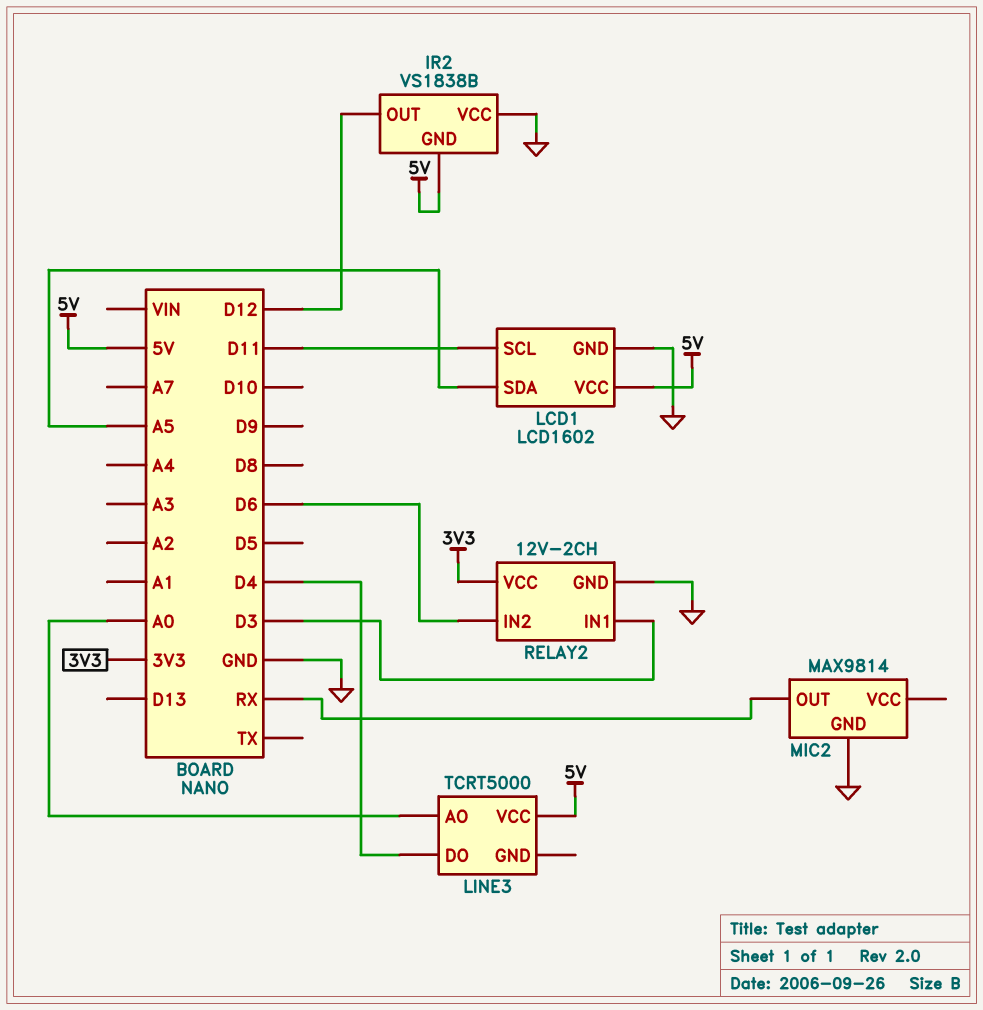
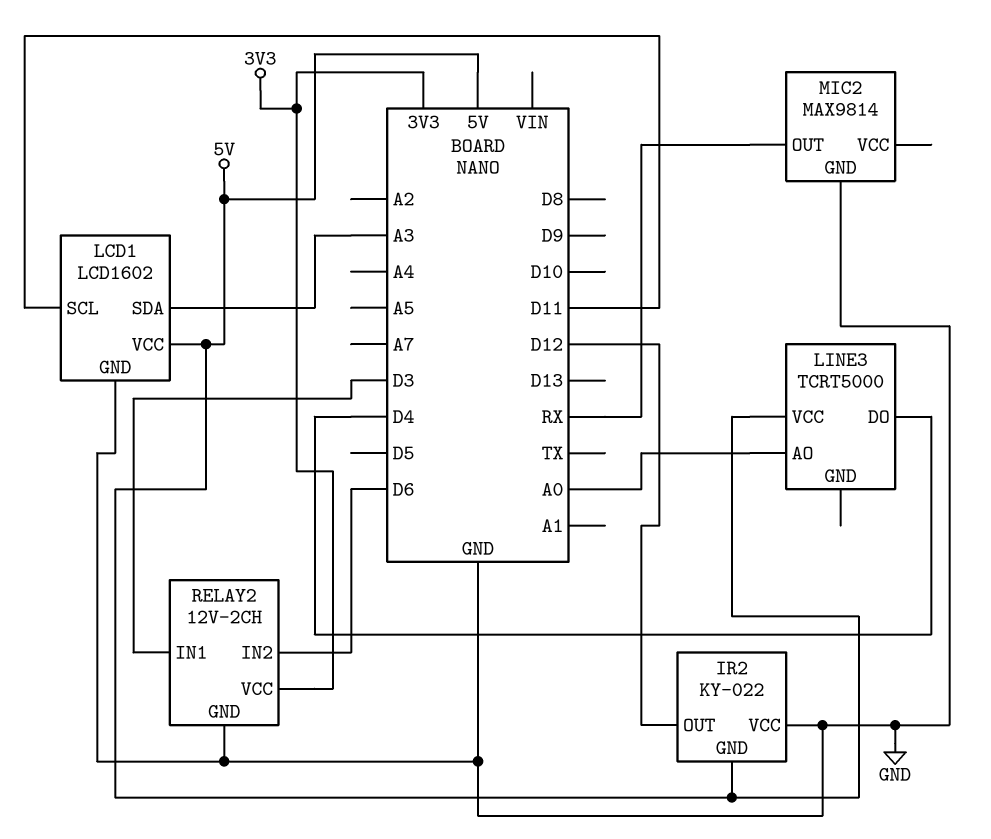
IR2: VS1838B -> KY-022
LCD1 pin SDA: A5 -> A3

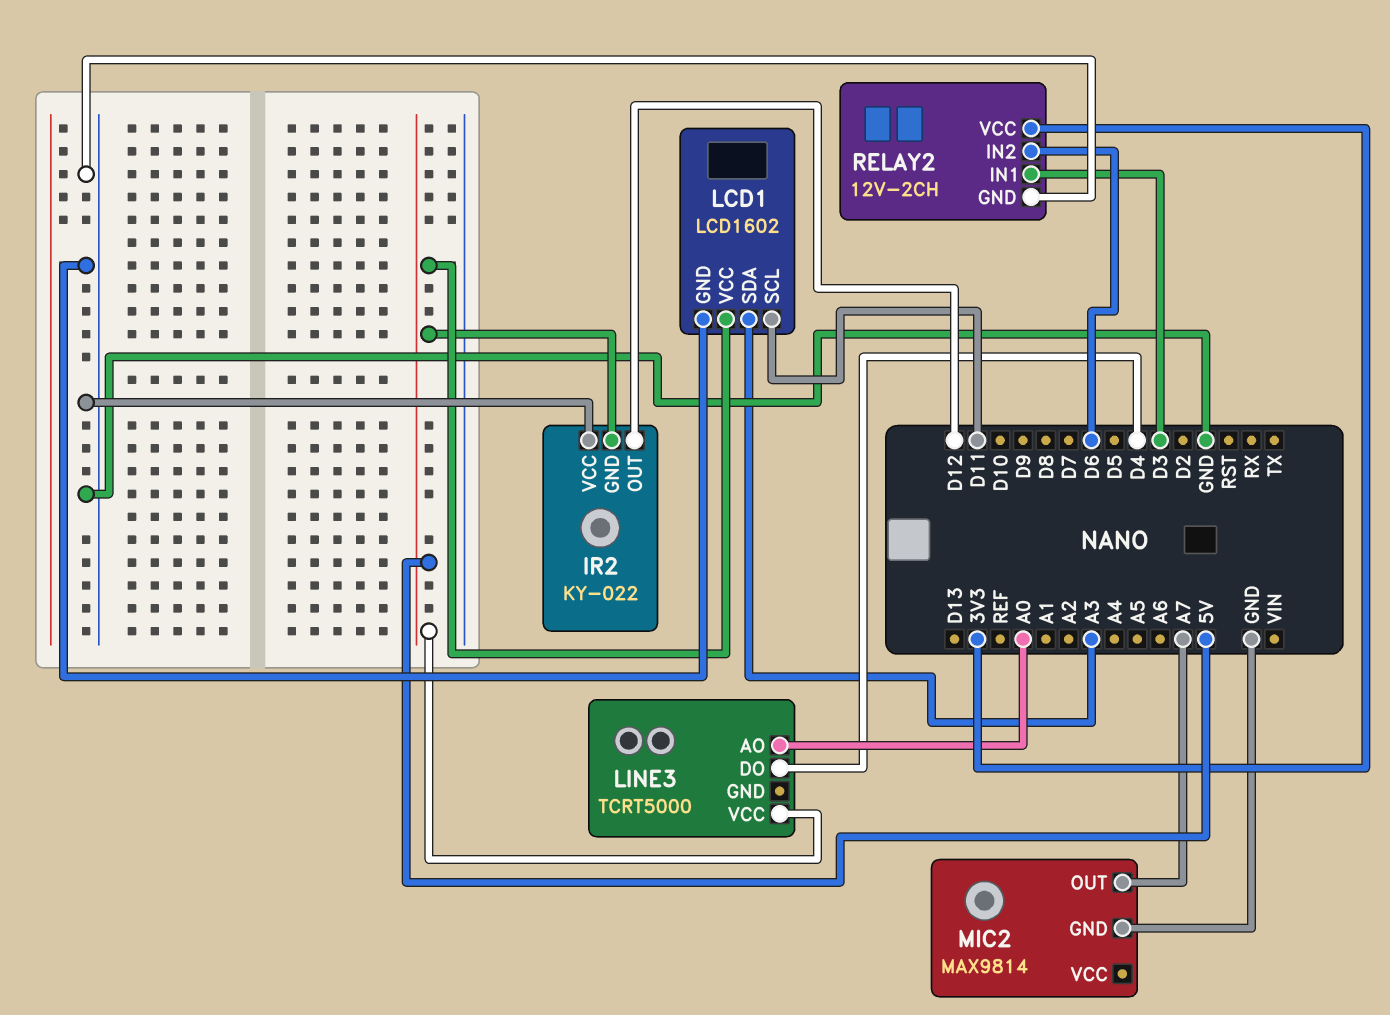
MIC2 pin OUT: RX -> A7

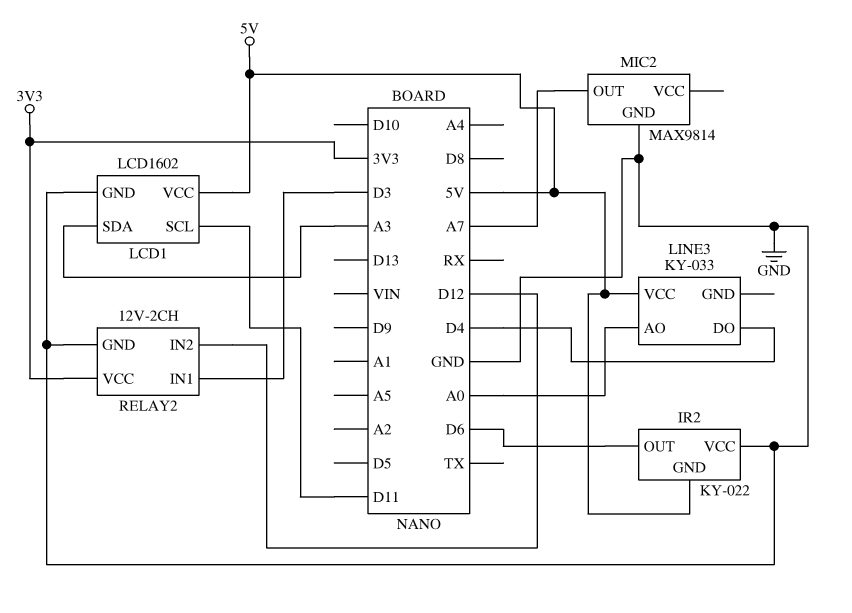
IR2 pin OUT: D12 -> D6
LINE3: TCRT5000 -> KY-033
RELAY2 pin IN2: D6 -> D12

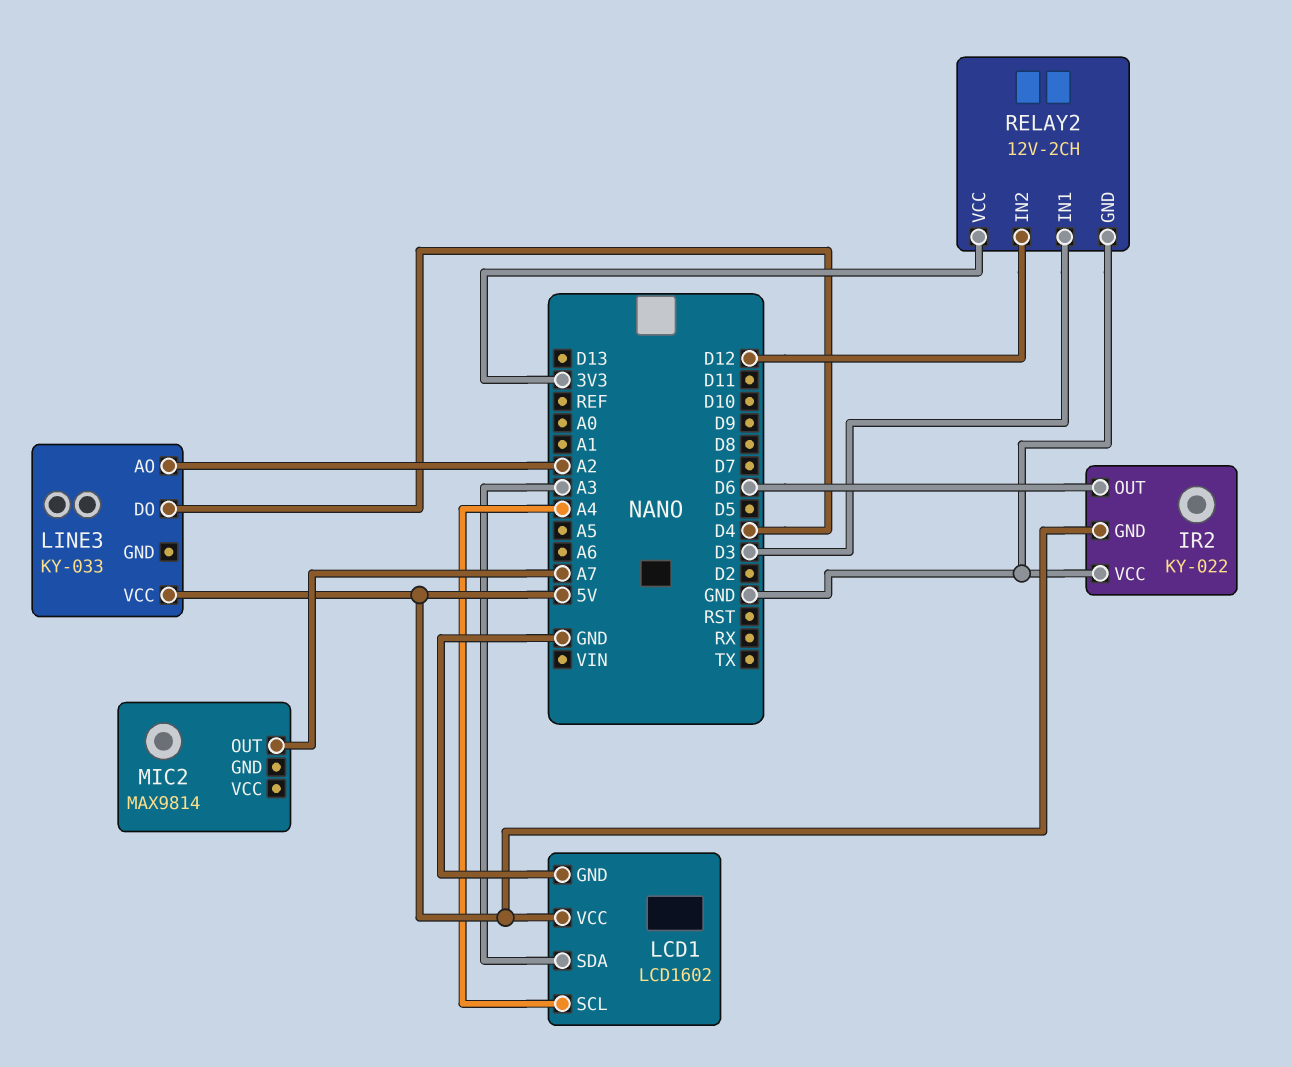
LCD1 pin SCL: D11 -> A4
LINE3 pin AO: A0 -> A2
MIC2 pin GND: GND -> none

